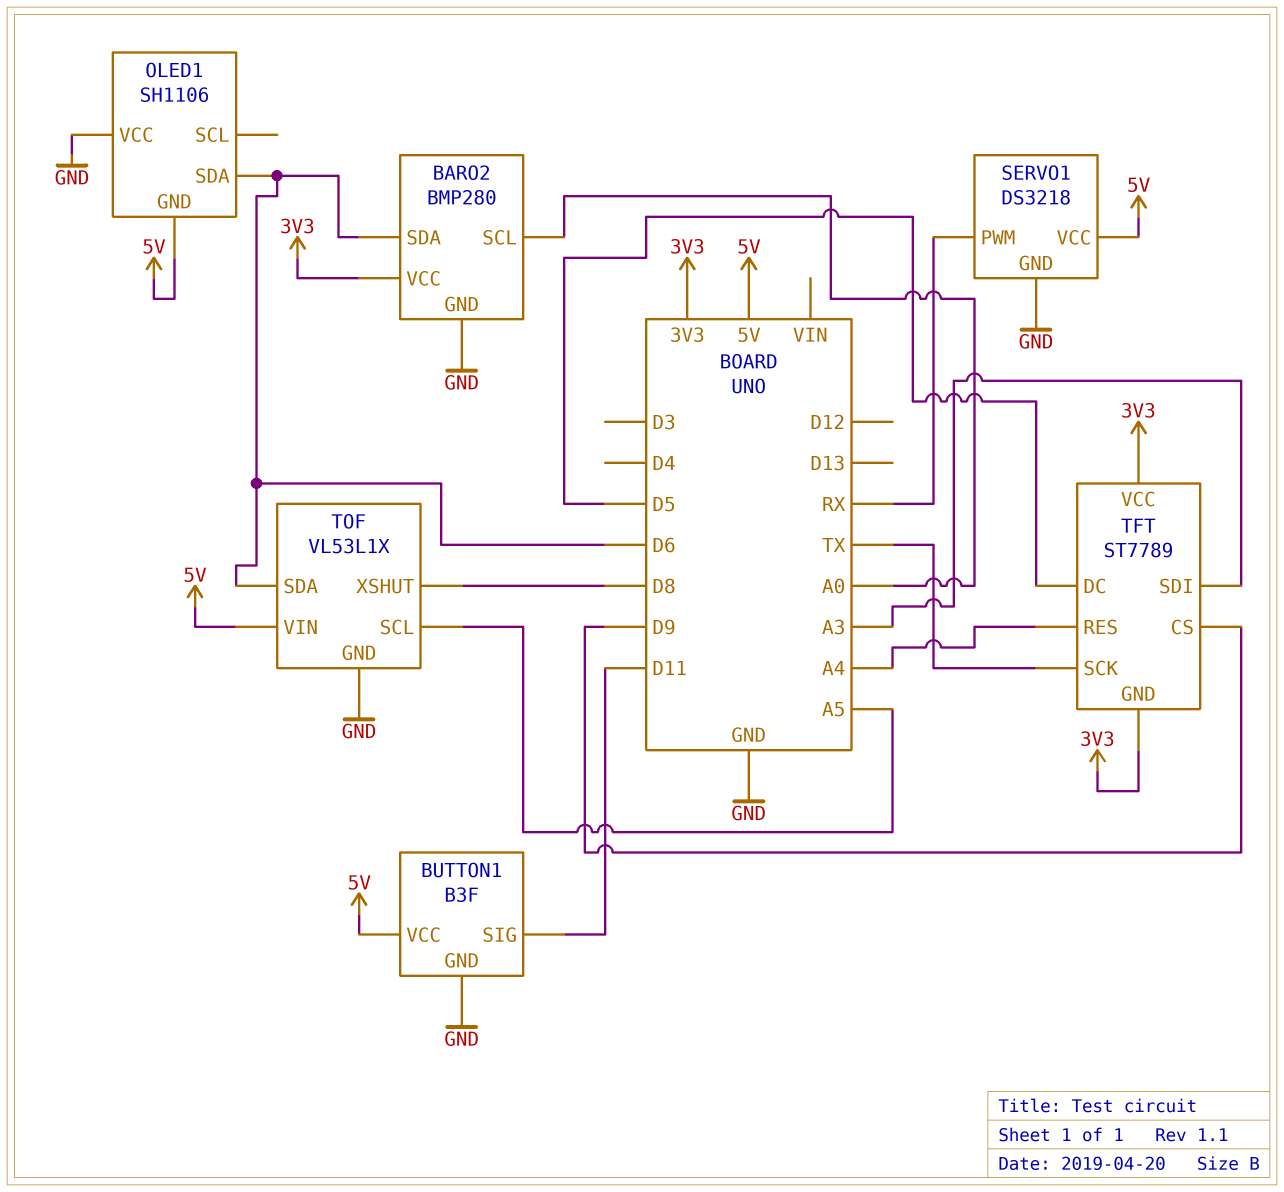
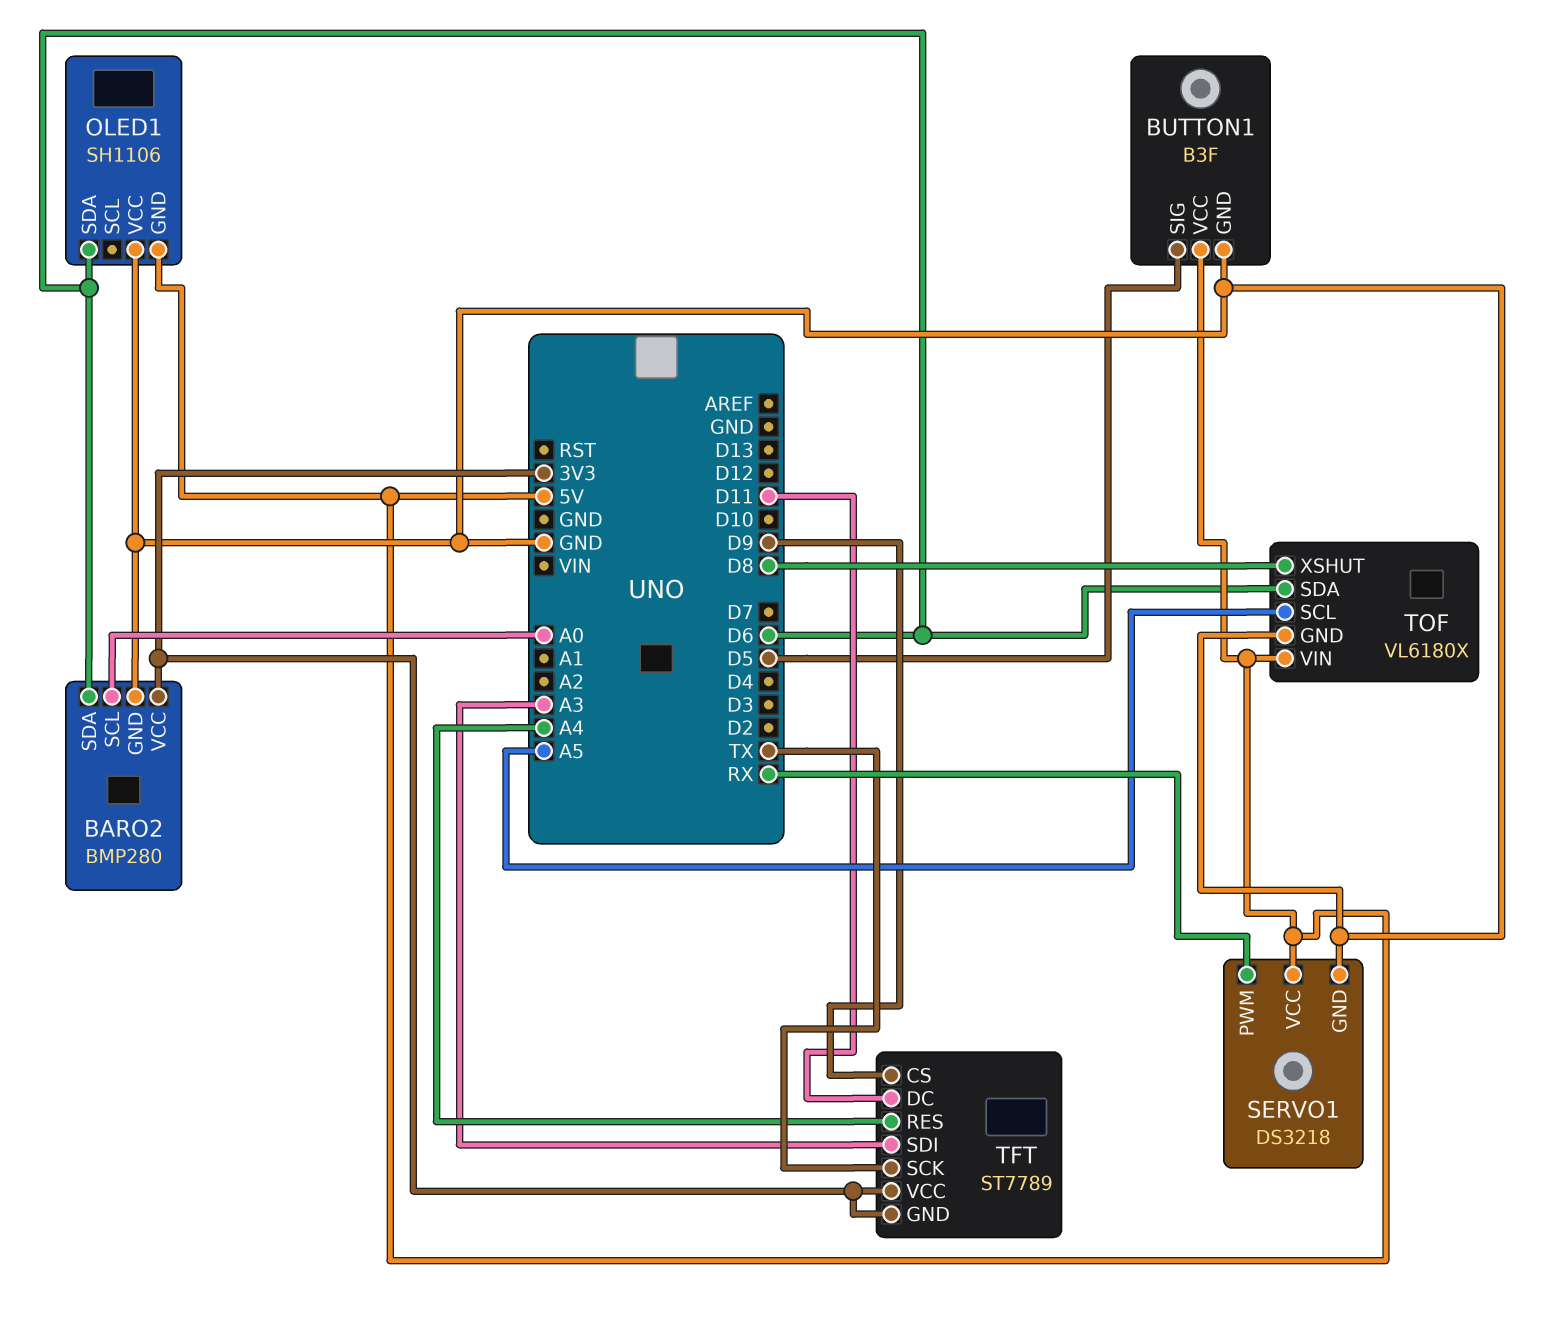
BUTTON1 pin SIG: D11 -> D5
TFT pin DC: D5 -> D11
TOF: VL53L1X -> VL6180X

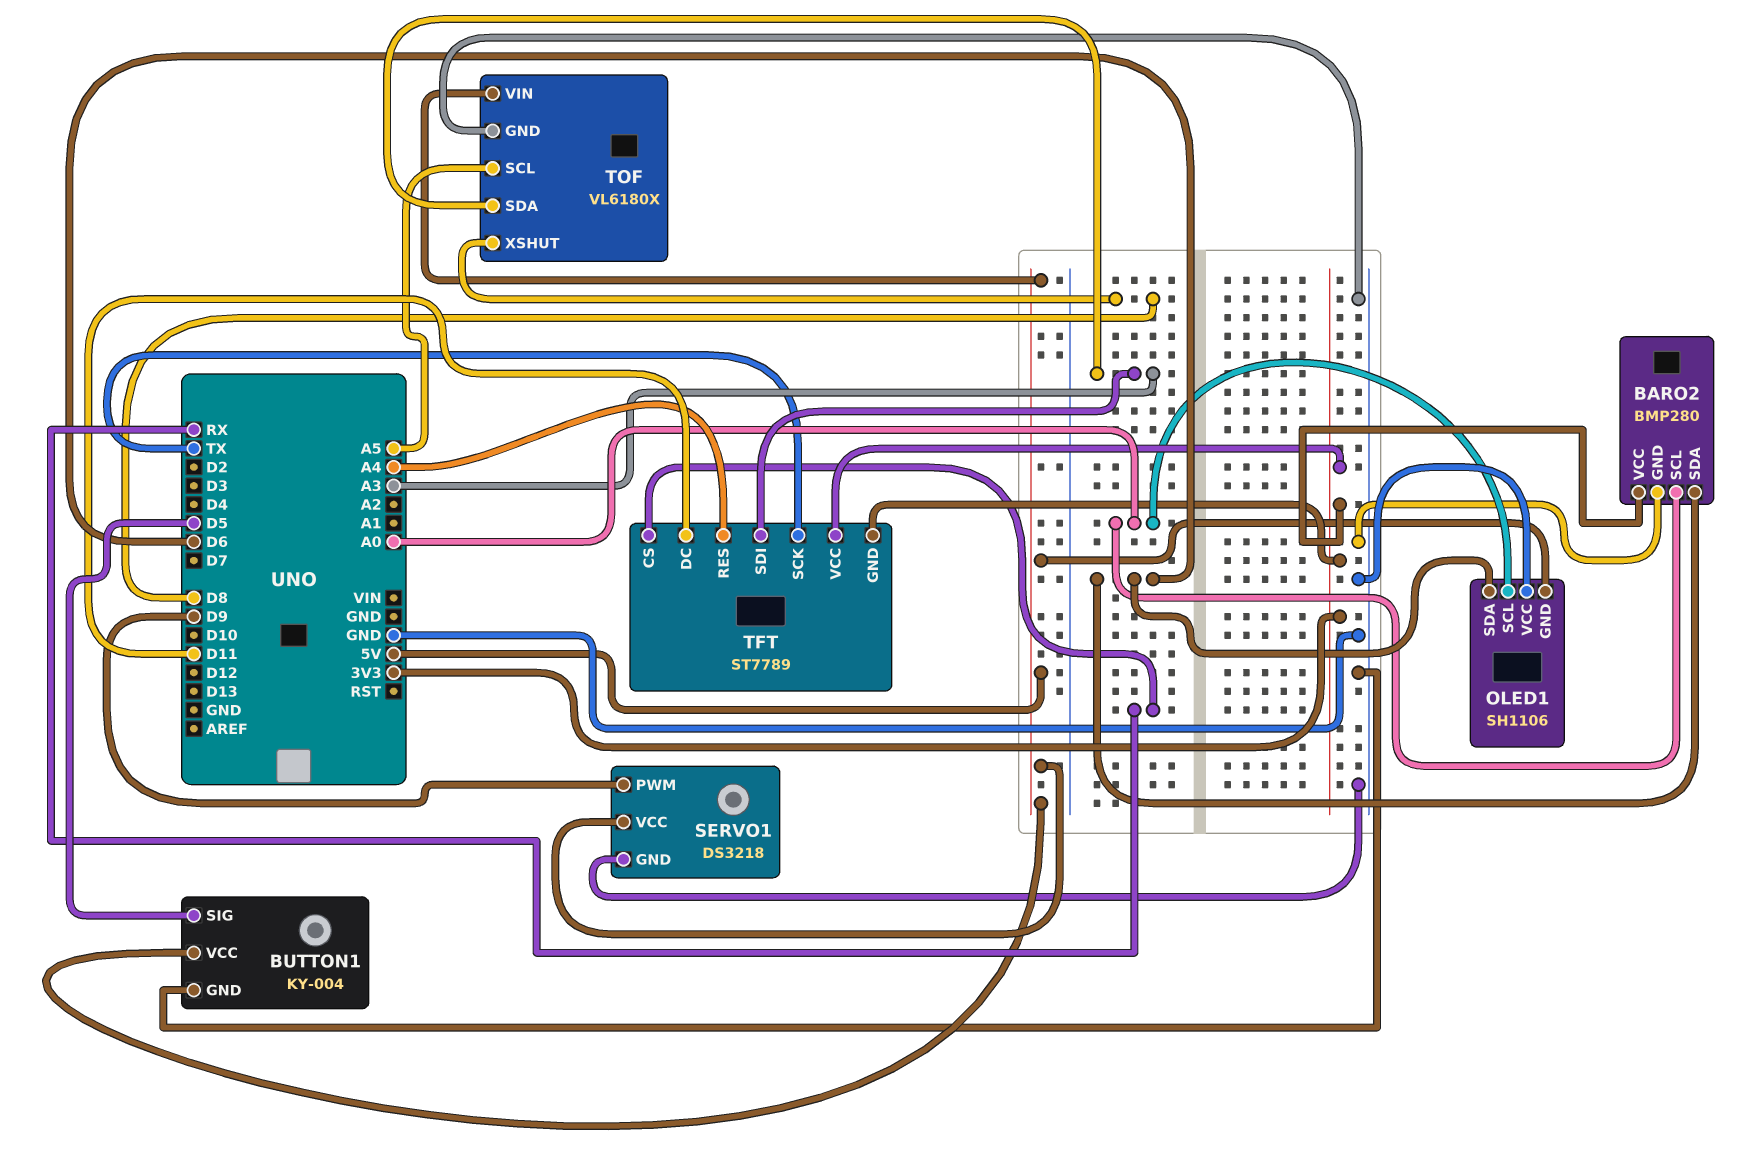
BUTTON1: B3F -> KY-004
OLED1 pin SCL: none -> A0
SERVO1 pin PWM: RX -> D9
TFT pin CS: D9 -> RX
TOF pin SDA: D6 -> A3

